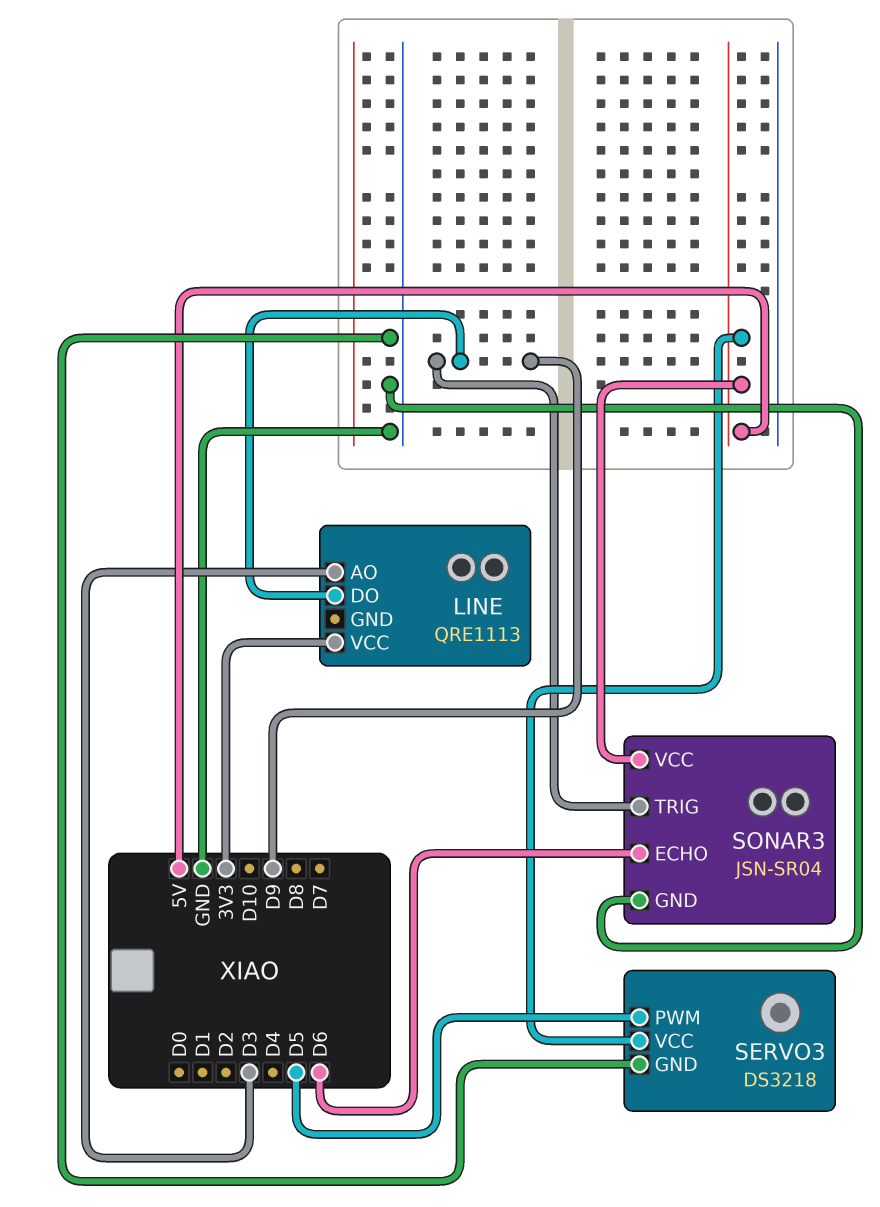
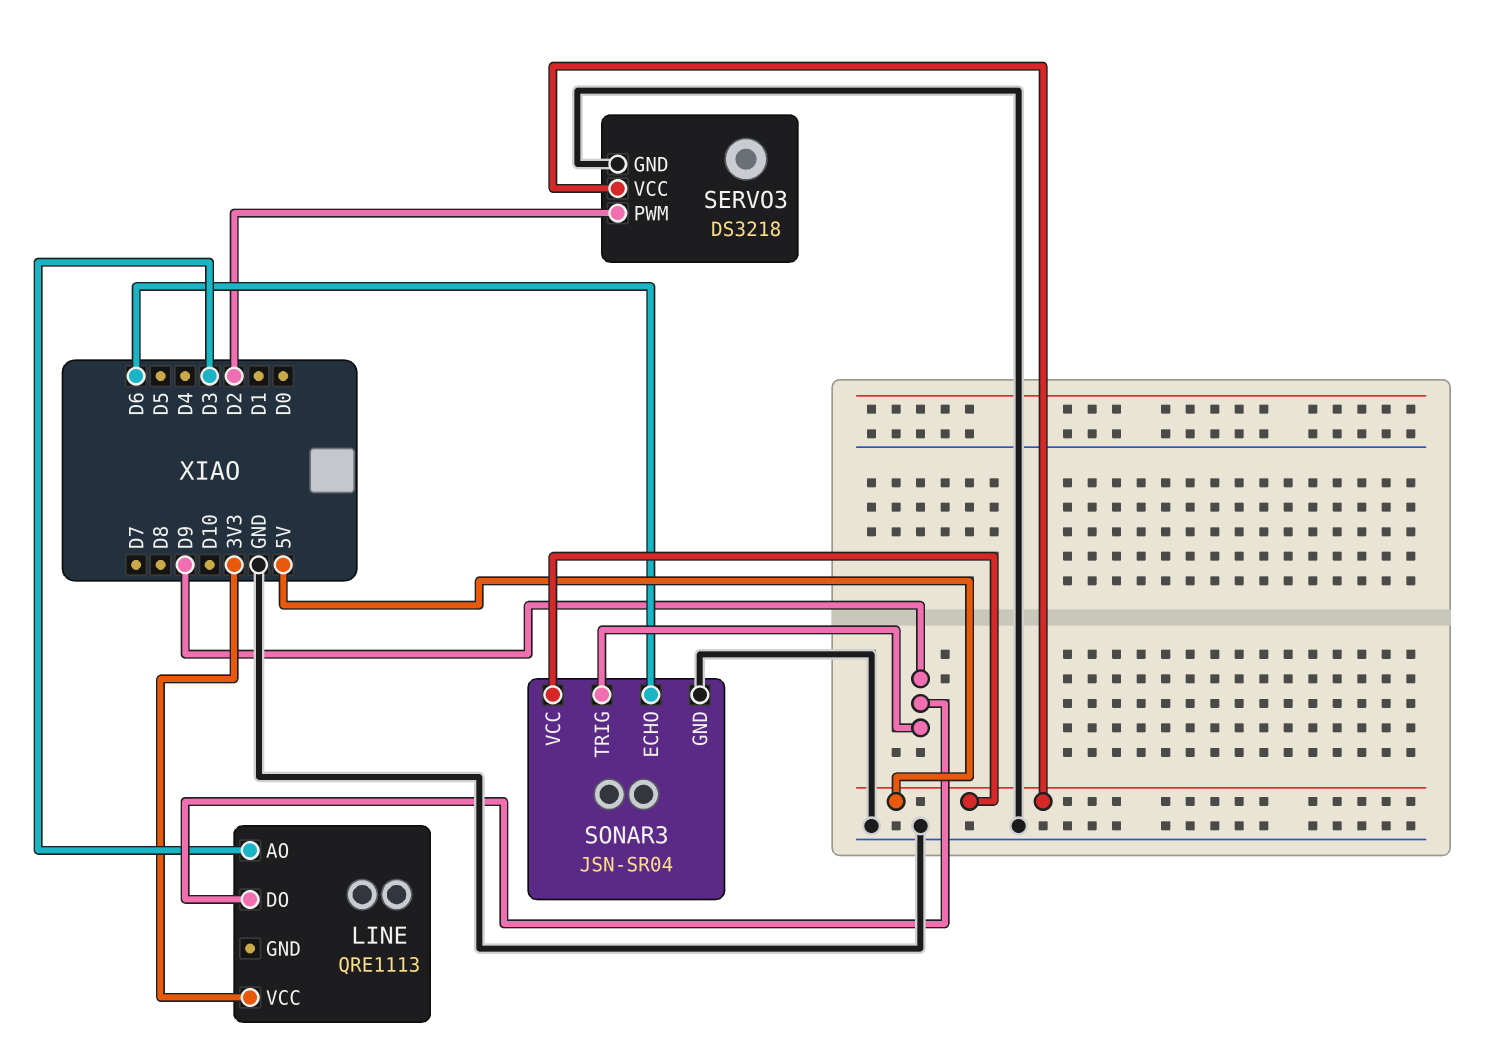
SERVO3 pin PWM: D5 -> D2

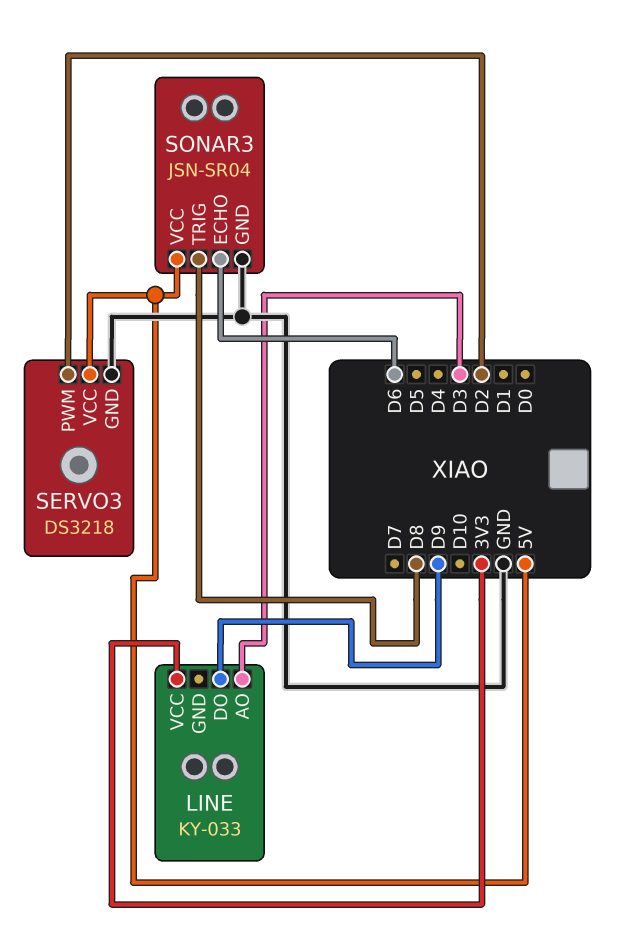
LINE: QRE1113 -> KY-033
SONAR3 pin TRIG: D9 -> D8

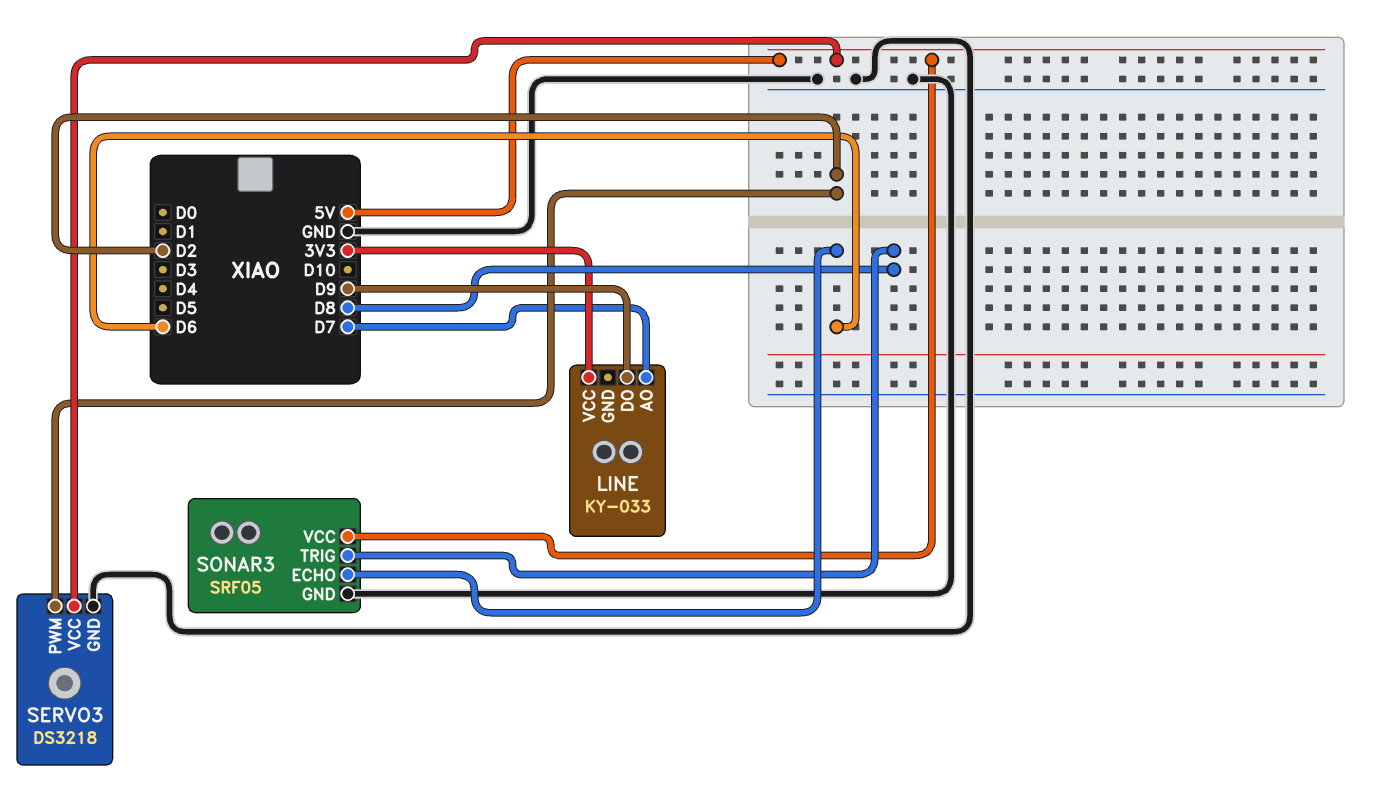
LINE pin AO: D3 -> D7
SONAR3: JSN-SR04 -> SRF05

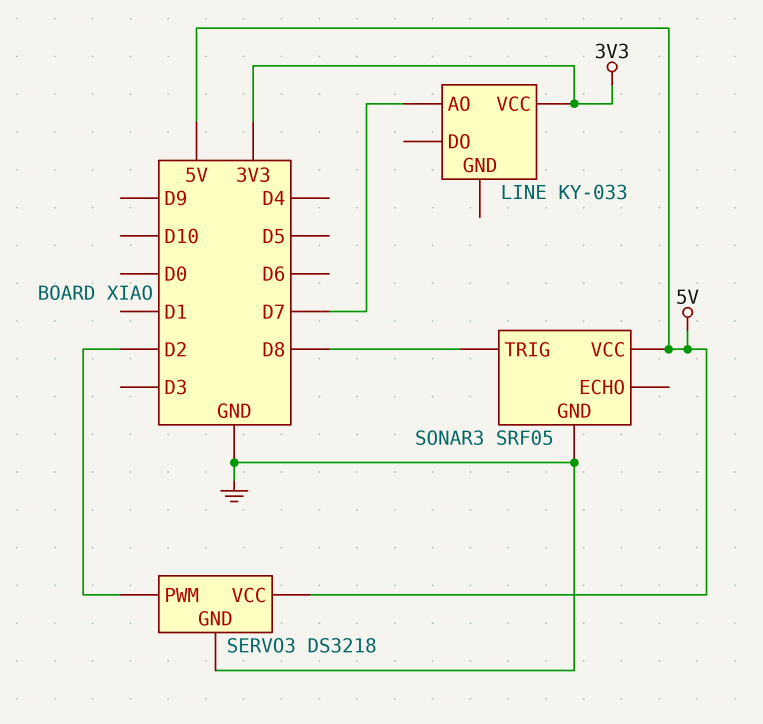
LINE pin DO: D9 -> none
SONAR3 pin ECHO: D6 -> none

